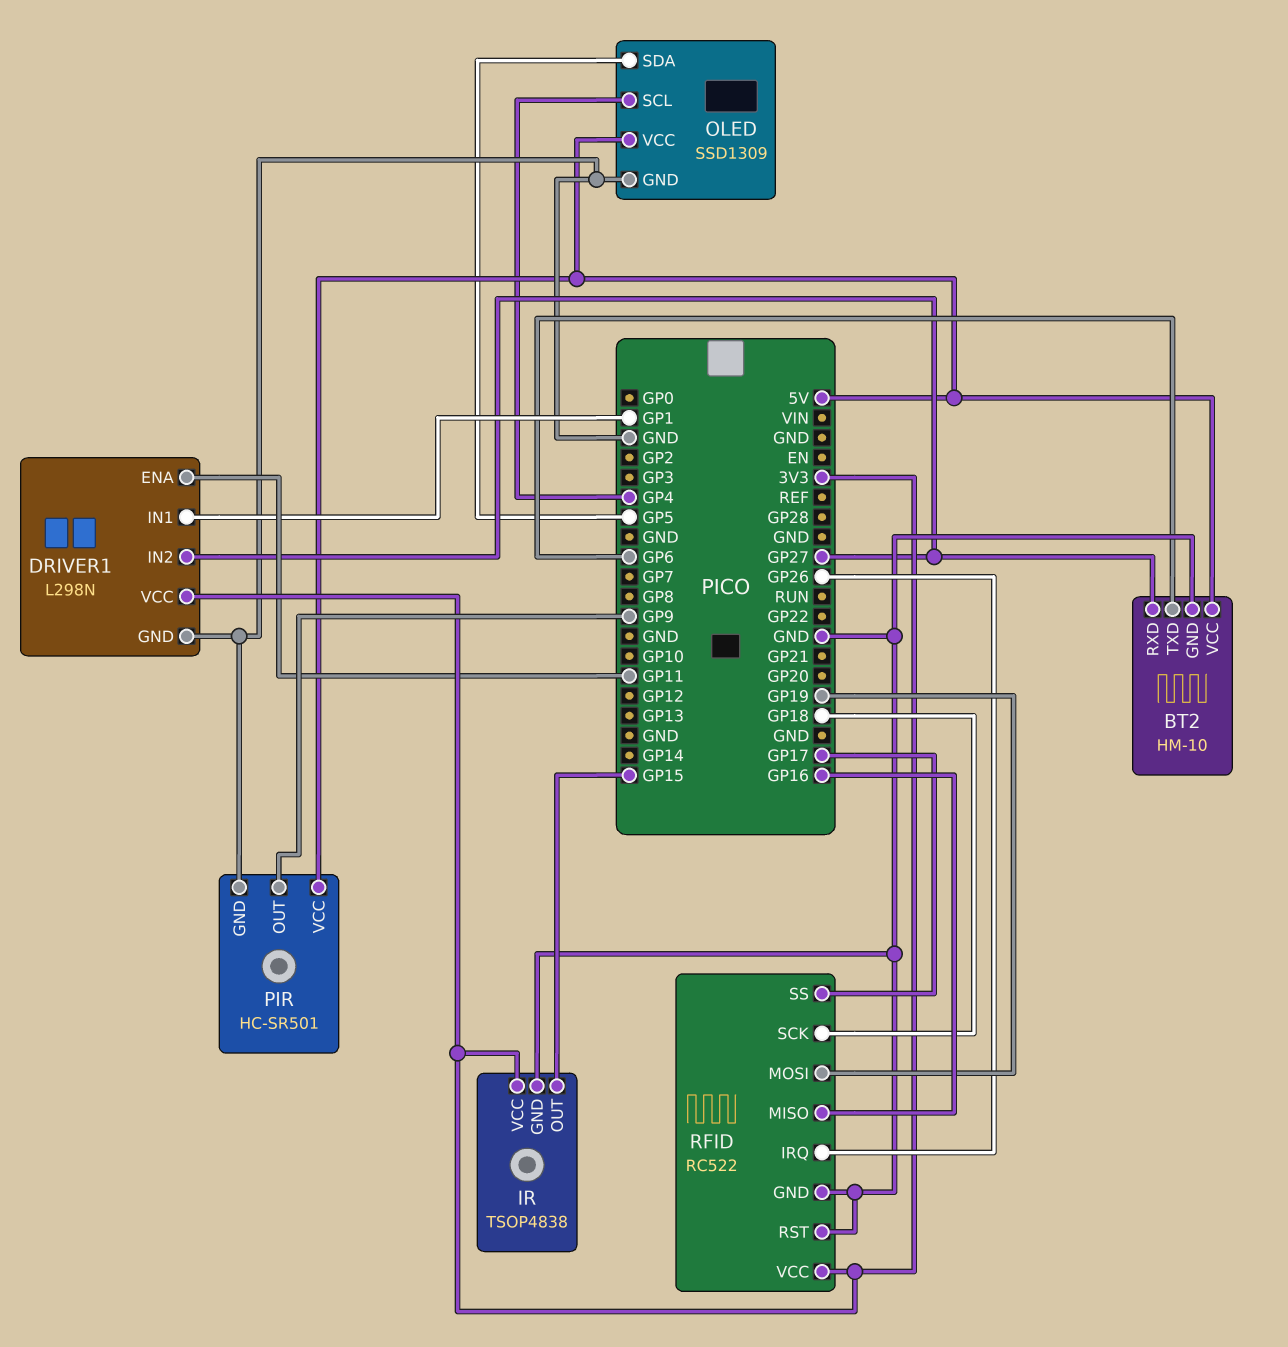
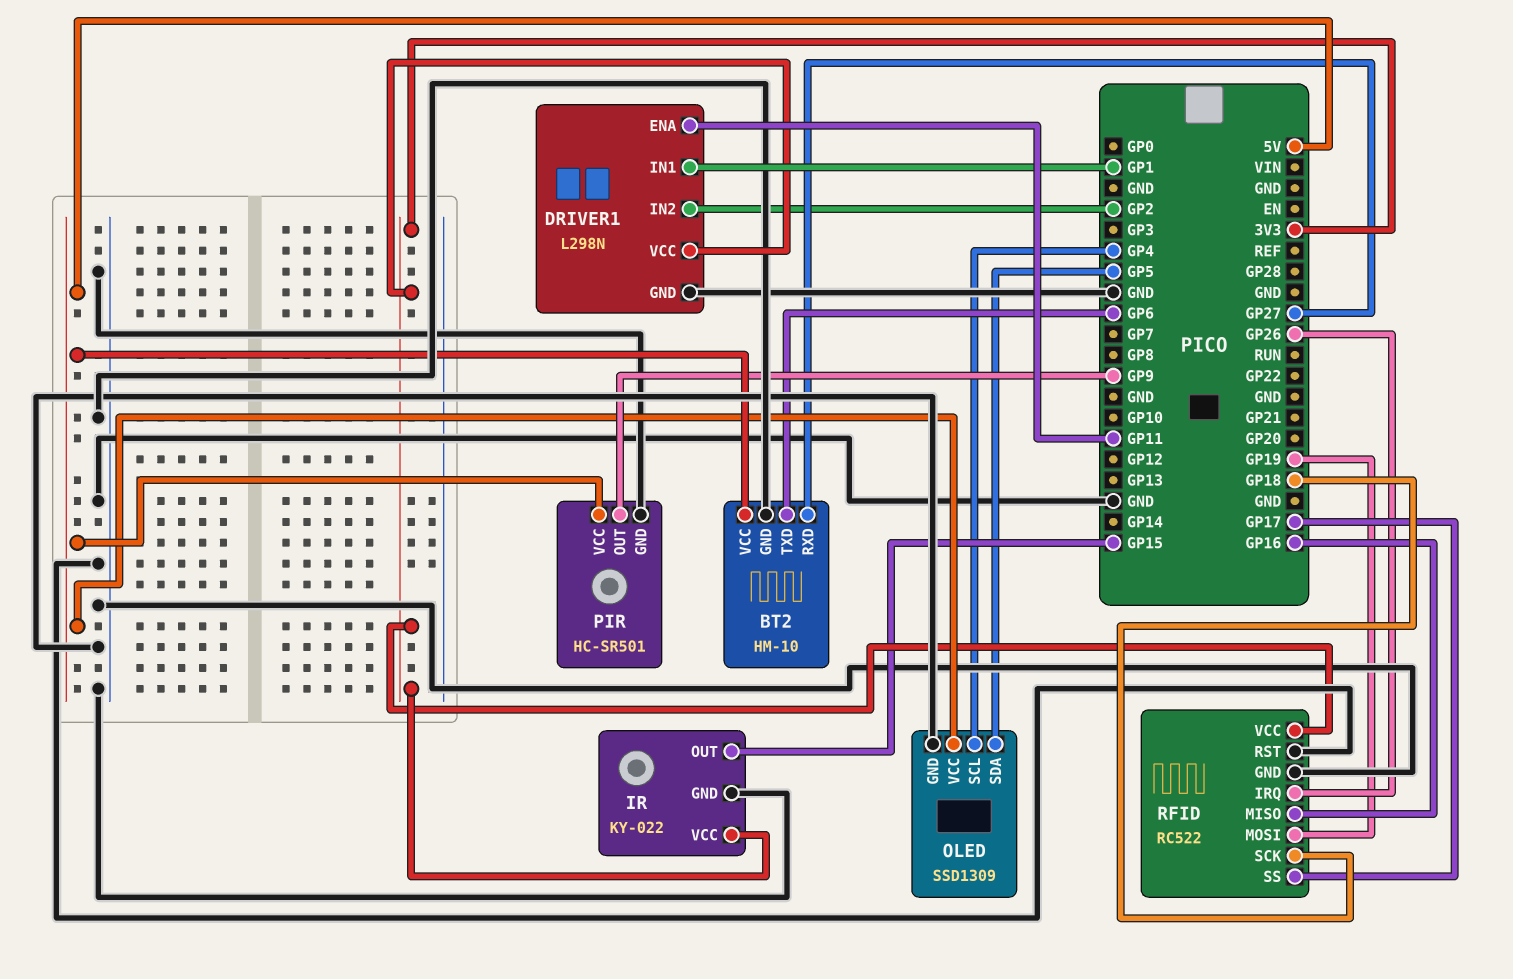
DRIVER1 pin IN2: GP27 -> GP2
IR: TSOP4838 -> KY-022

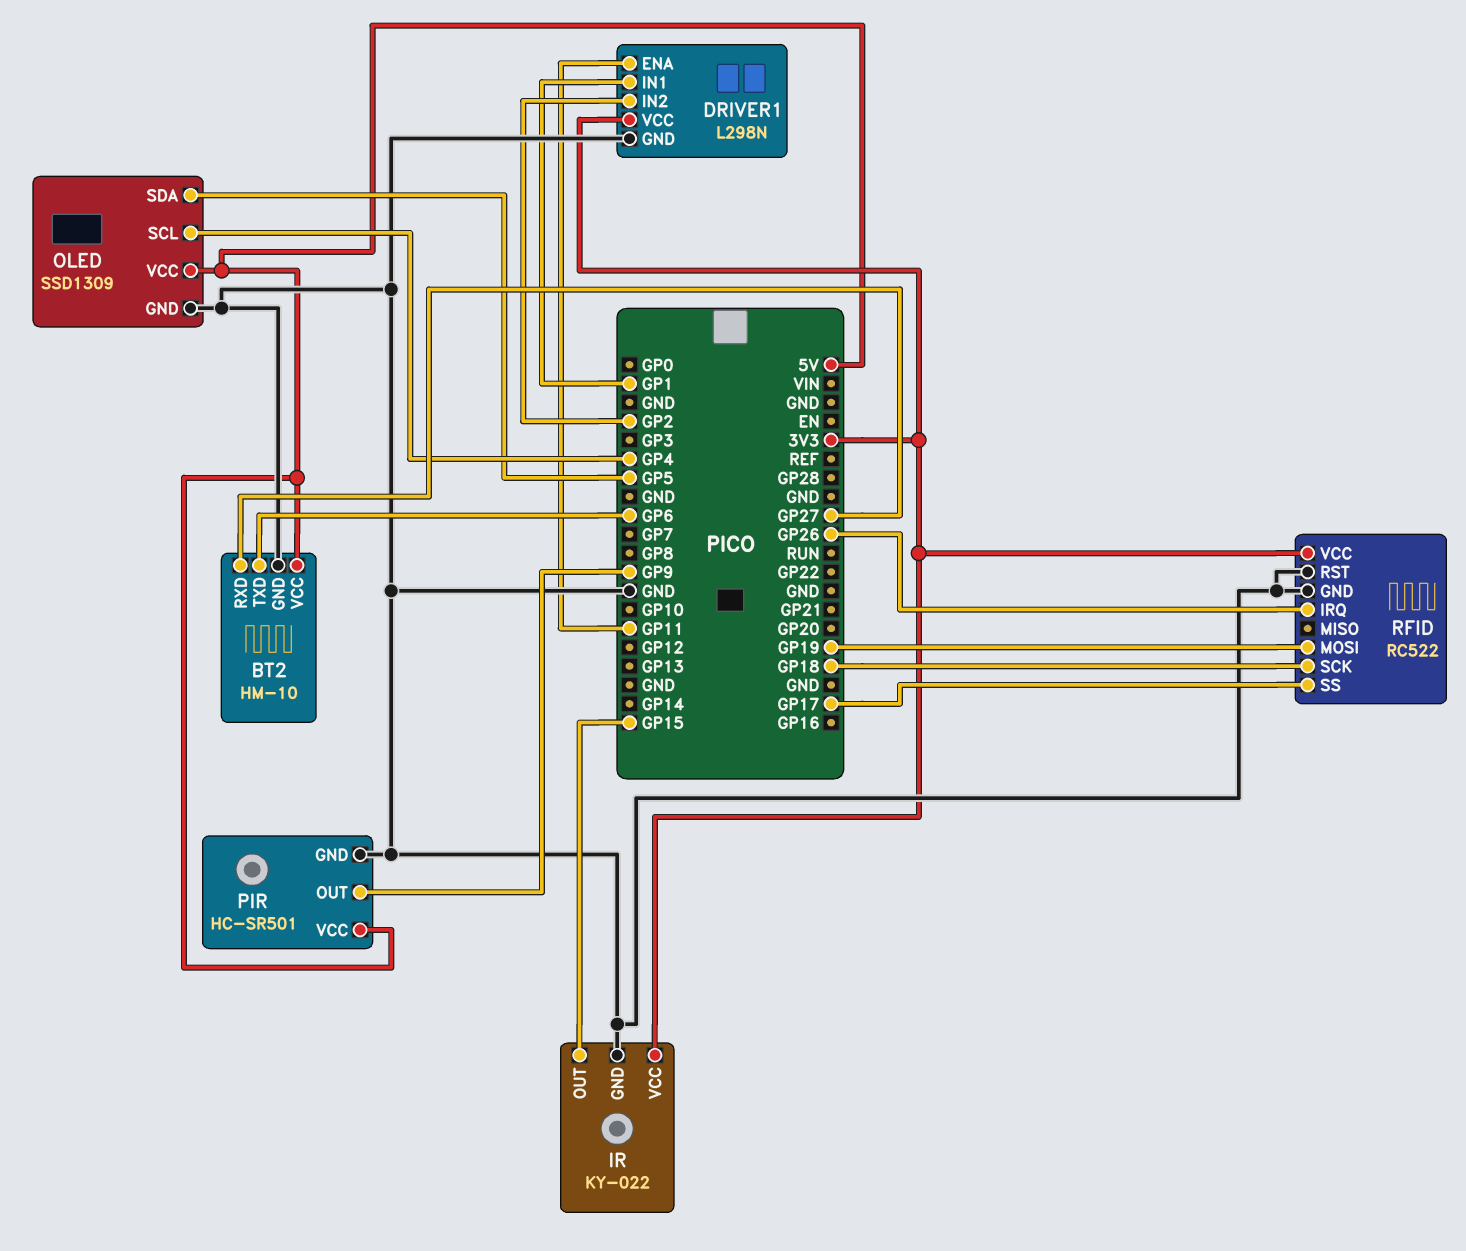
RFID pin MISO: GP16 -> none

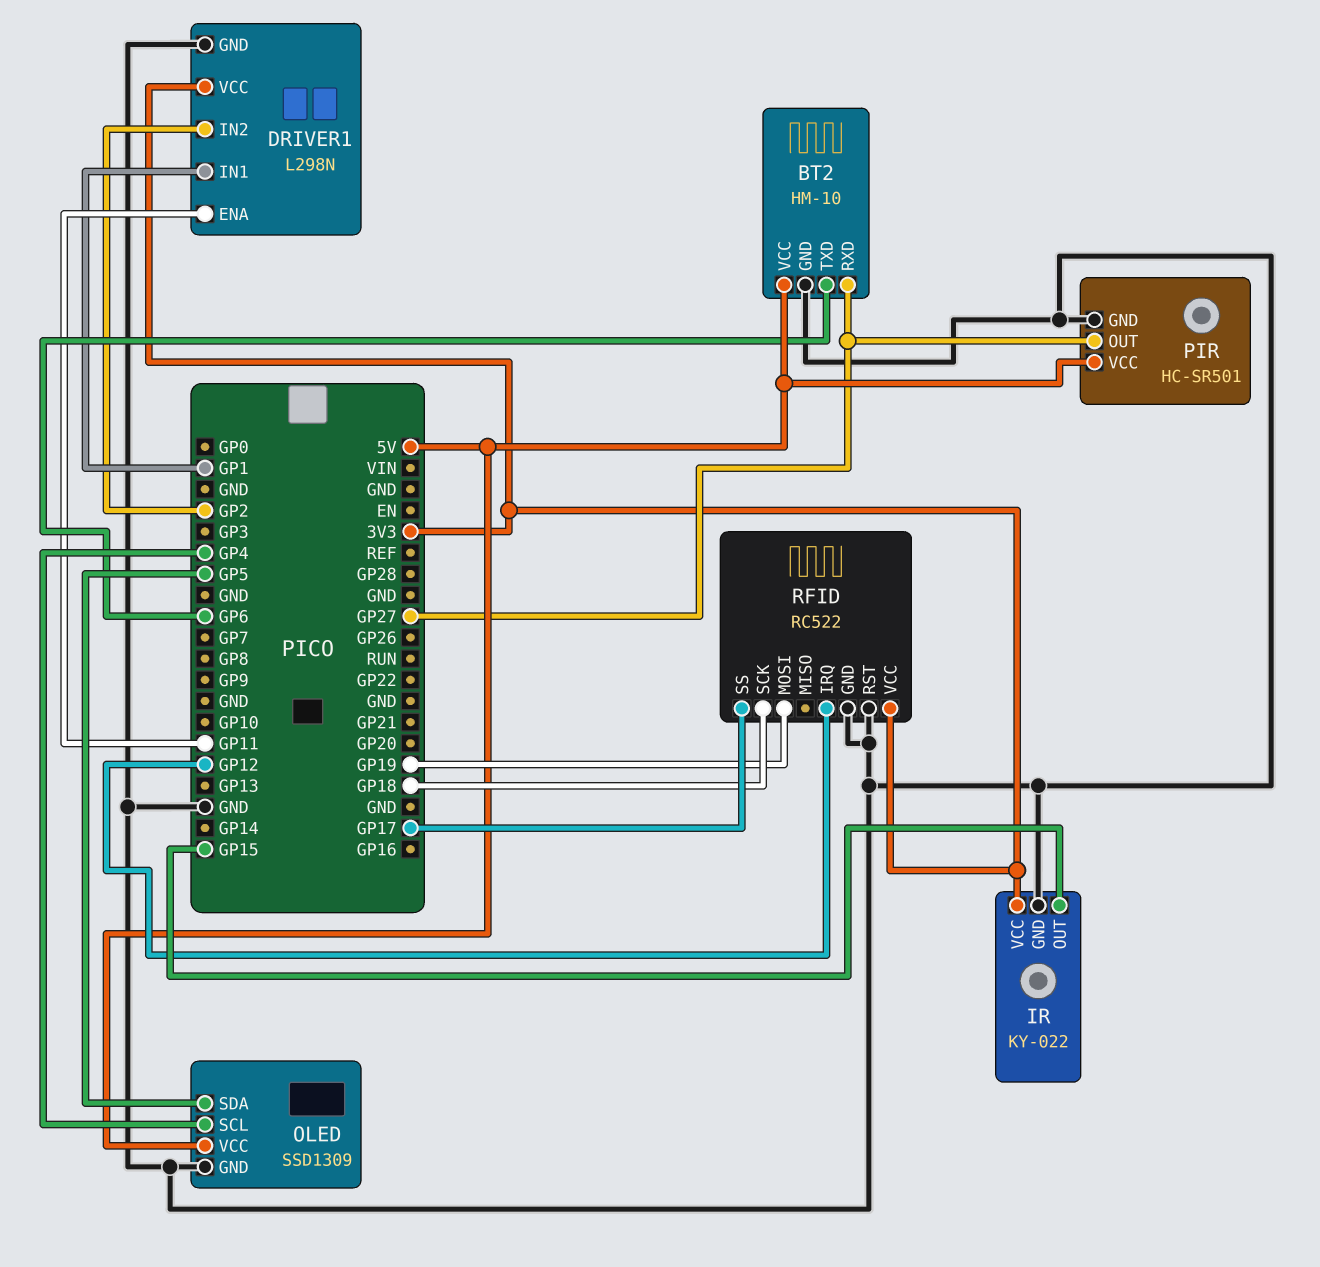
PIR pin OUT: GP9 -> GP27
RFID pin IRQ: GP26 -> GP12

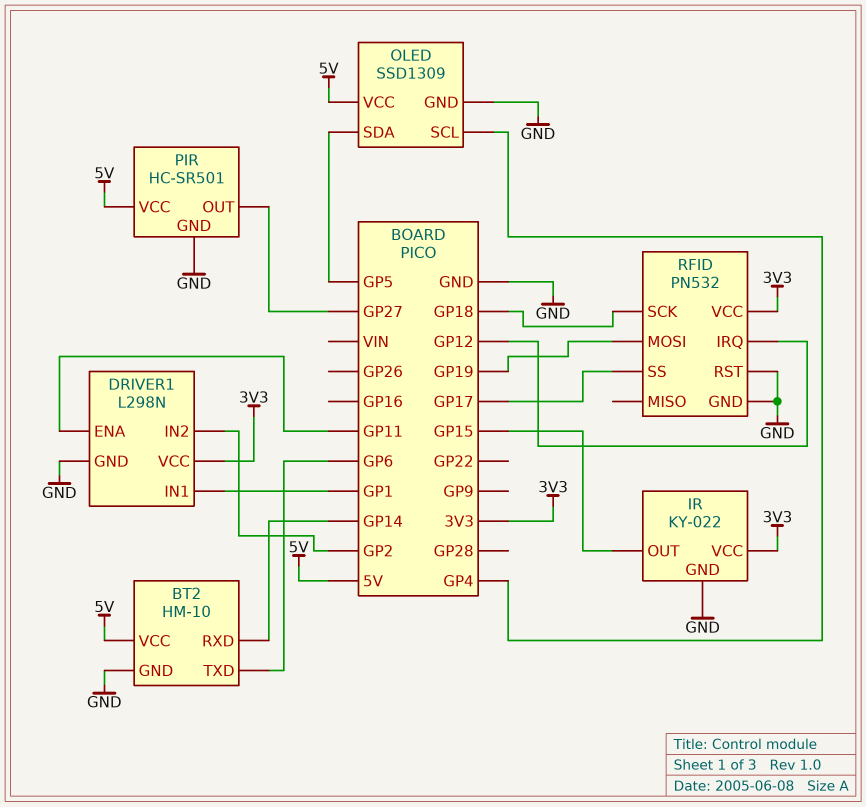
BT2 pin RXD: GP27 -> GP14
RFID: RC522 -> PN532

